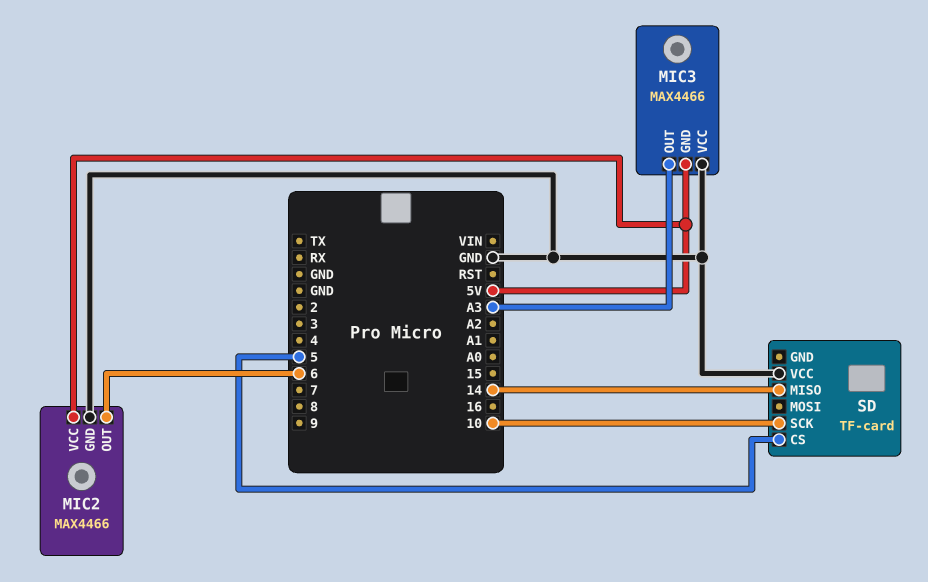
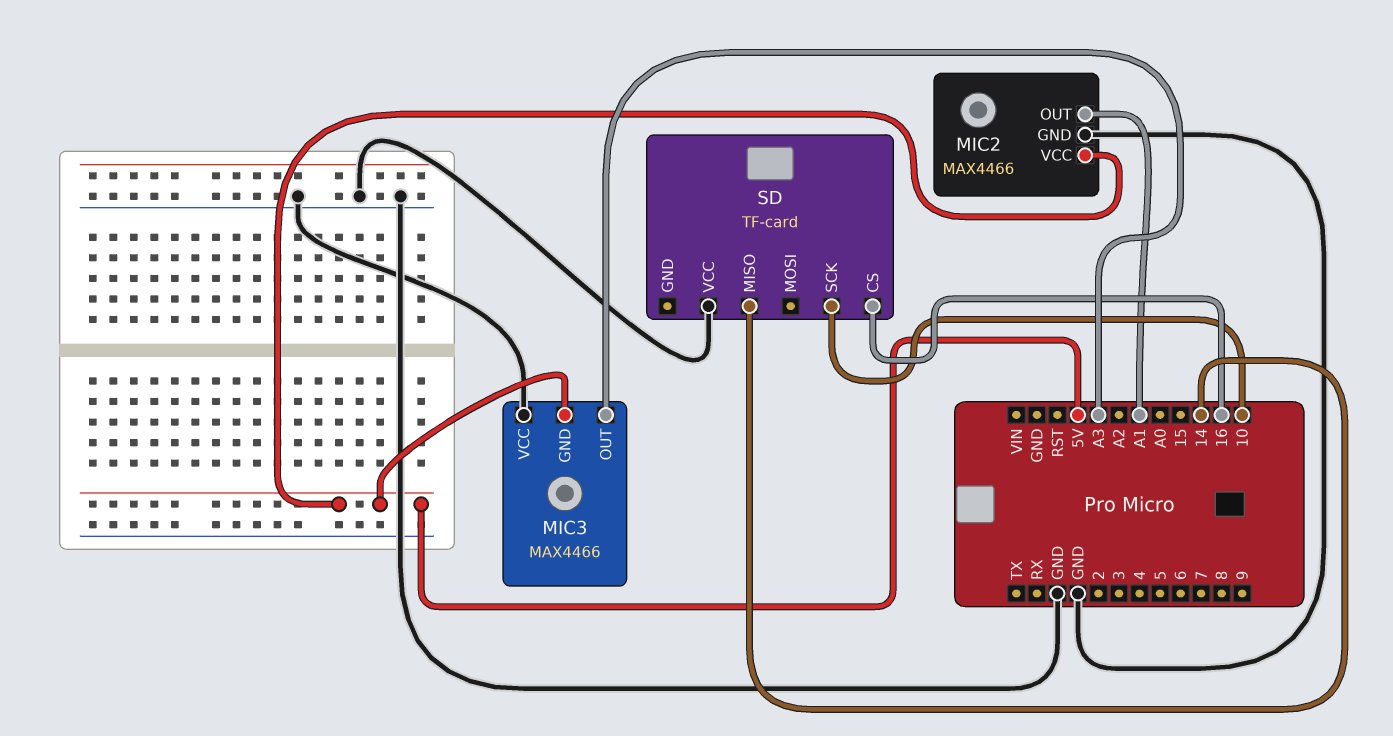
MIC2 pin OUT: 6 -> A1
SD pin CS: 5 -> 16

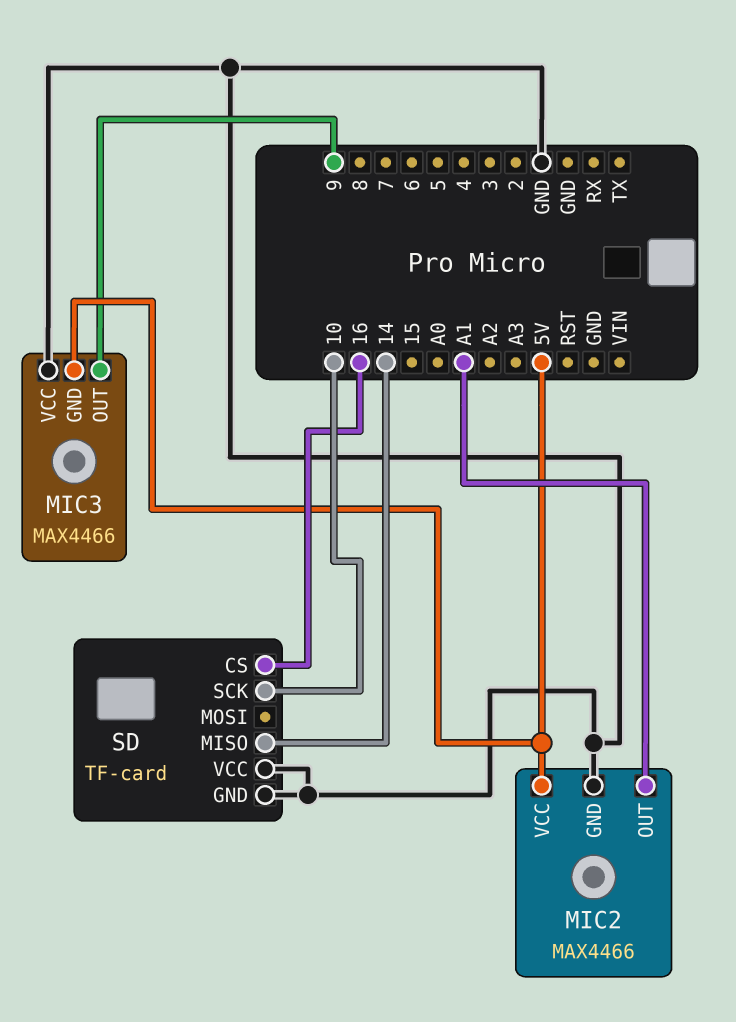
MIC3 pin OUT: A3 -> 9
SD pin GND: none -> GND

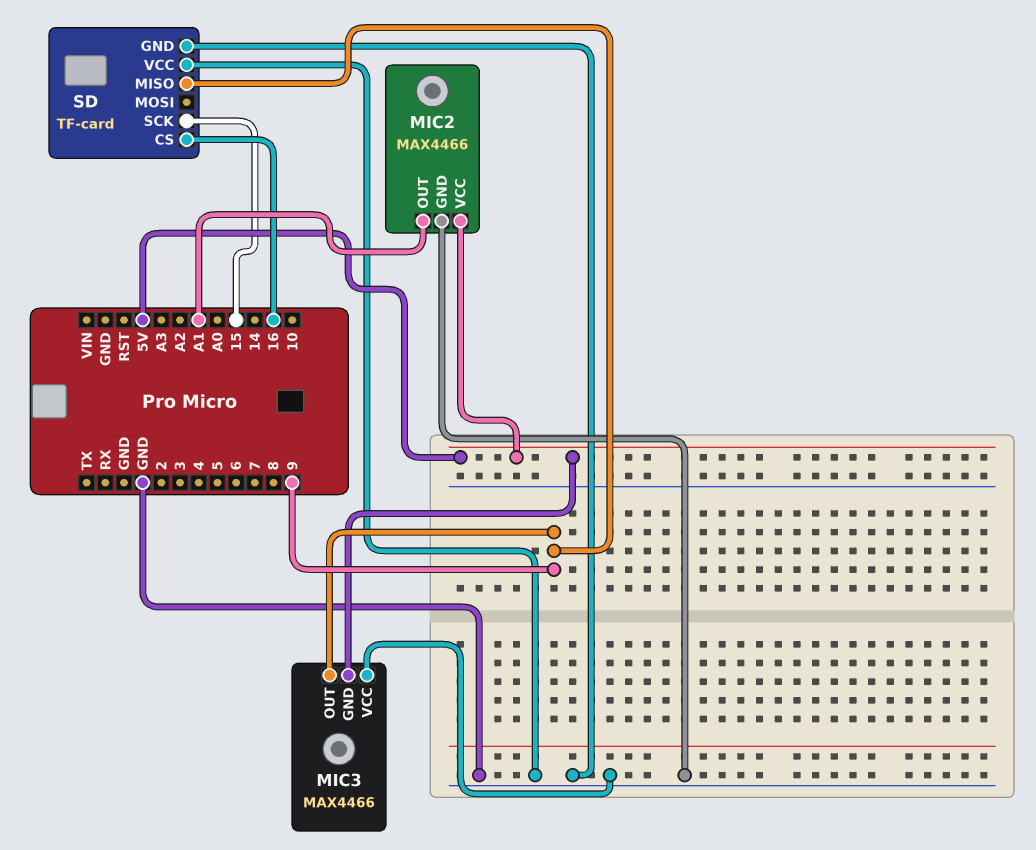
SD pin MISO: 14 -> 9
SD pin SCK: 10 -> 15

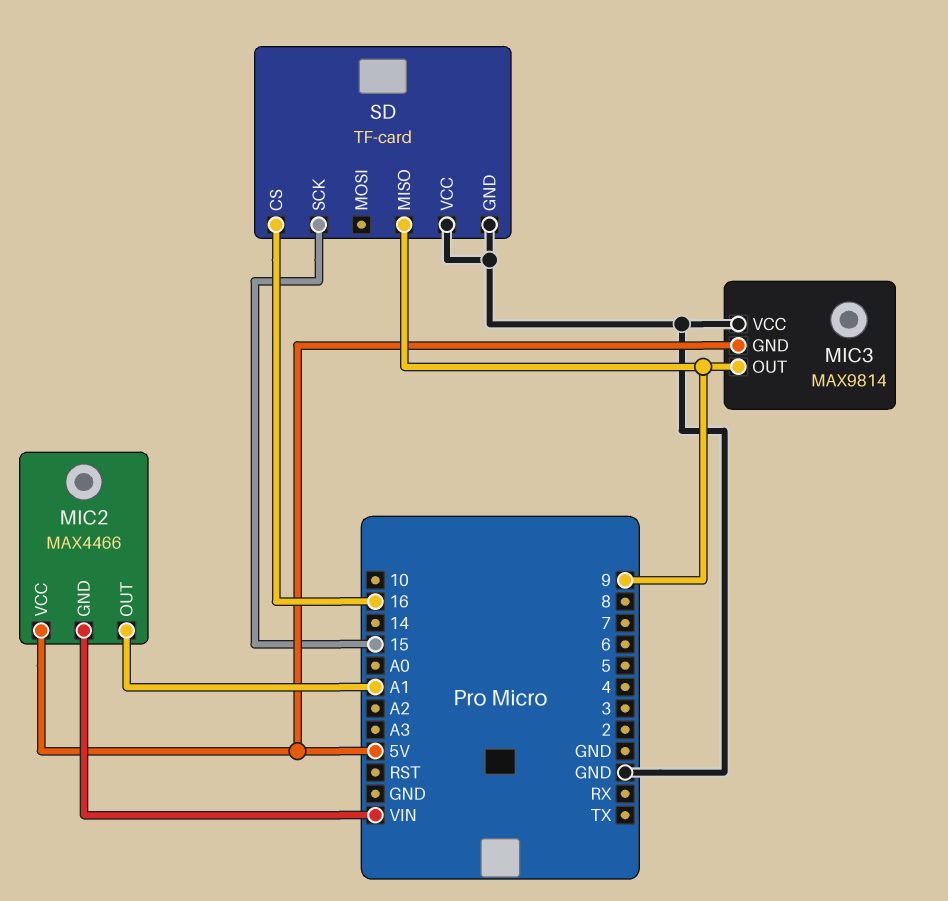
MIC2 pin GND: GND -> VIN
MIC3: MAX4466 -> MAX9814

